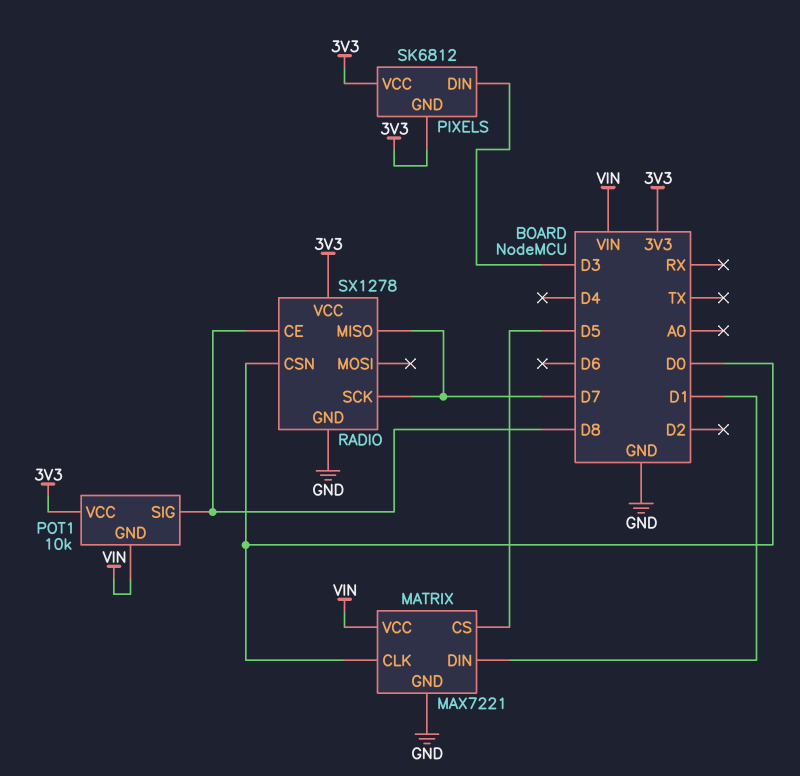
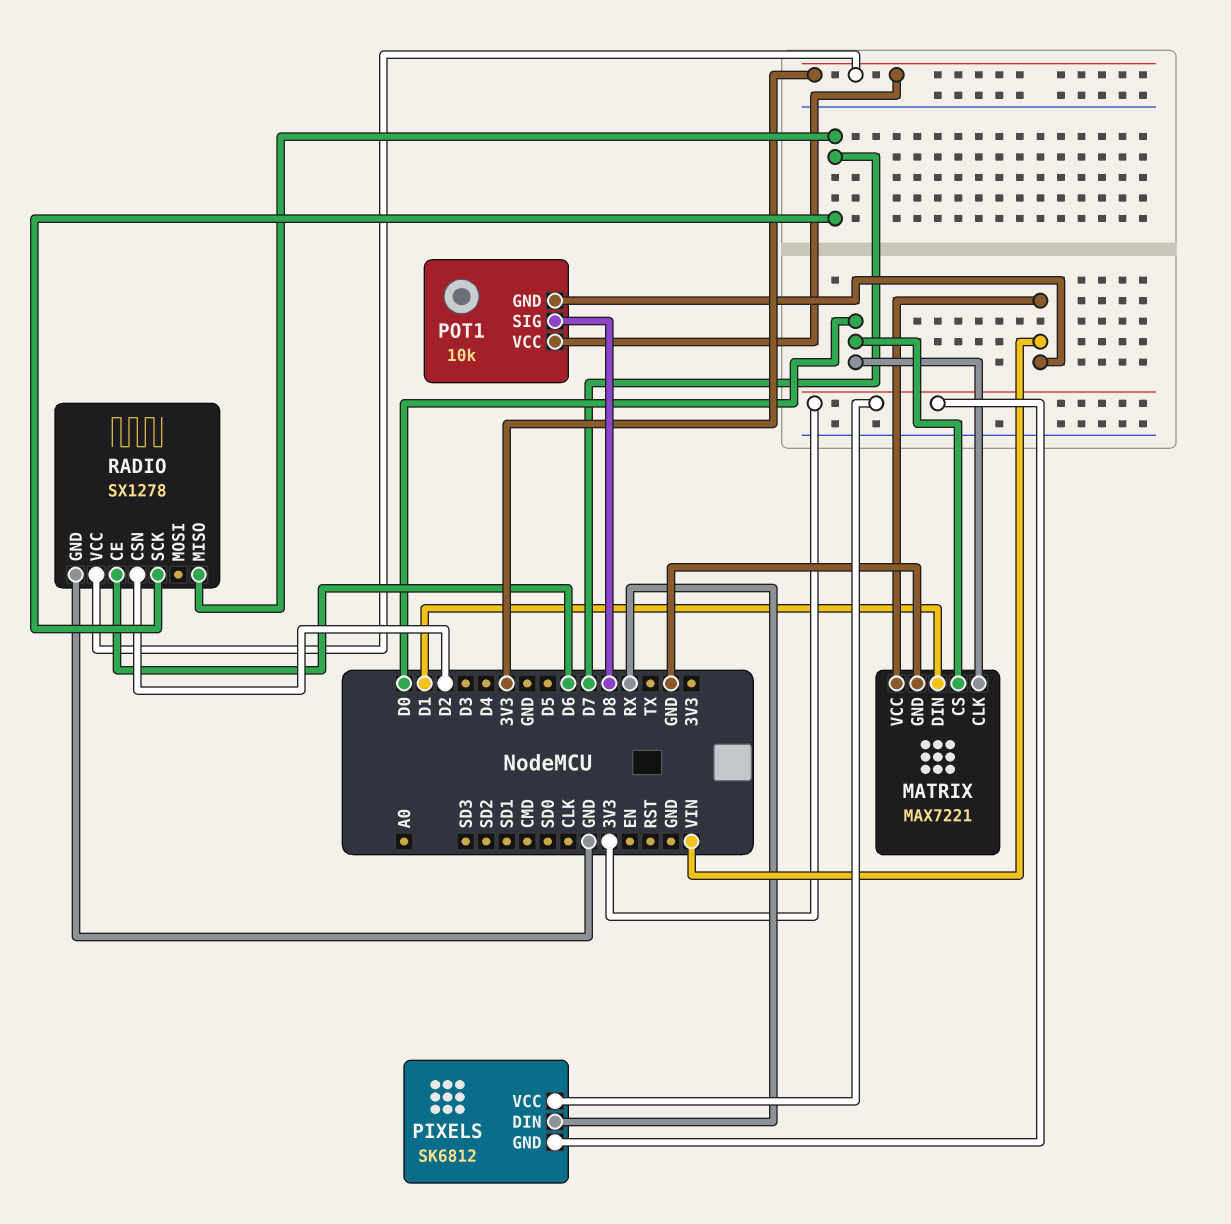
MATRIX pin CS: D5 -> D0
PIXELS pin DIN: D3 -> RX
RADIO pin CE: D8 -> D6
RADIO pin CSN: D0 -> D2

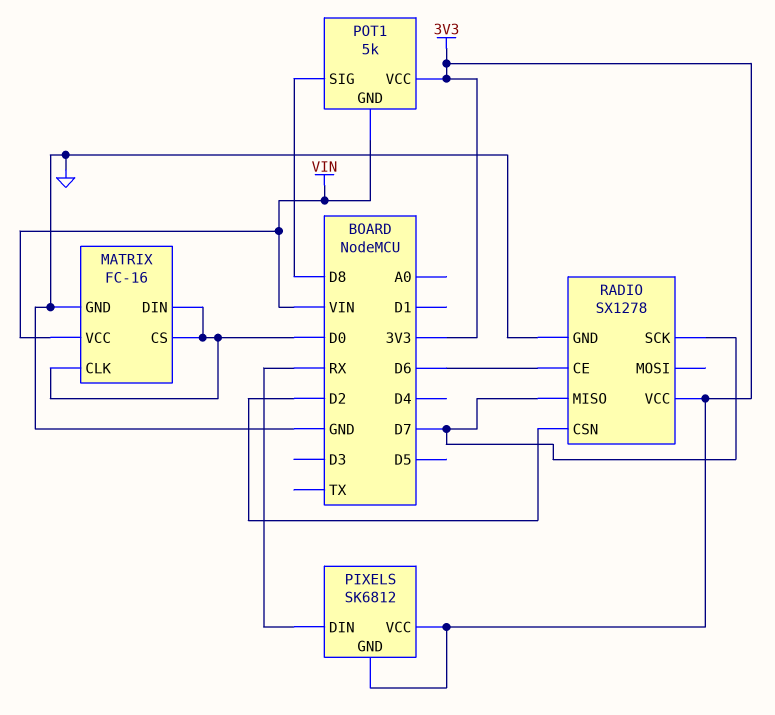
MATRIX: MAX7221 -> FC-16
MATRIX pin DIN: D1 -> D0
POT1: 10k -> 5k

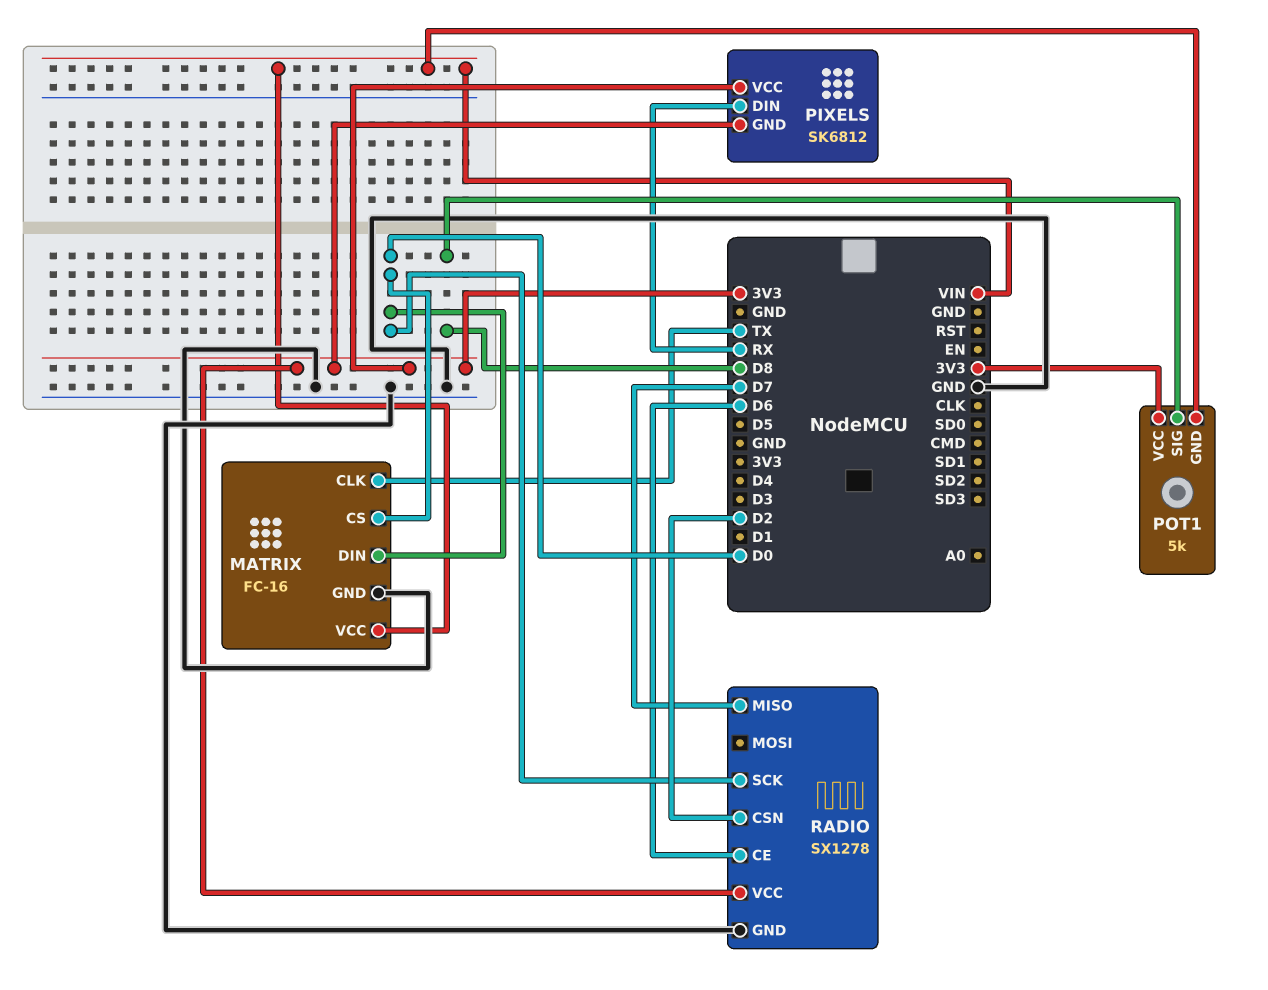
MATRIX pin CLK: D0 -> TX
RADIO pin SCK: D7 -> D0

